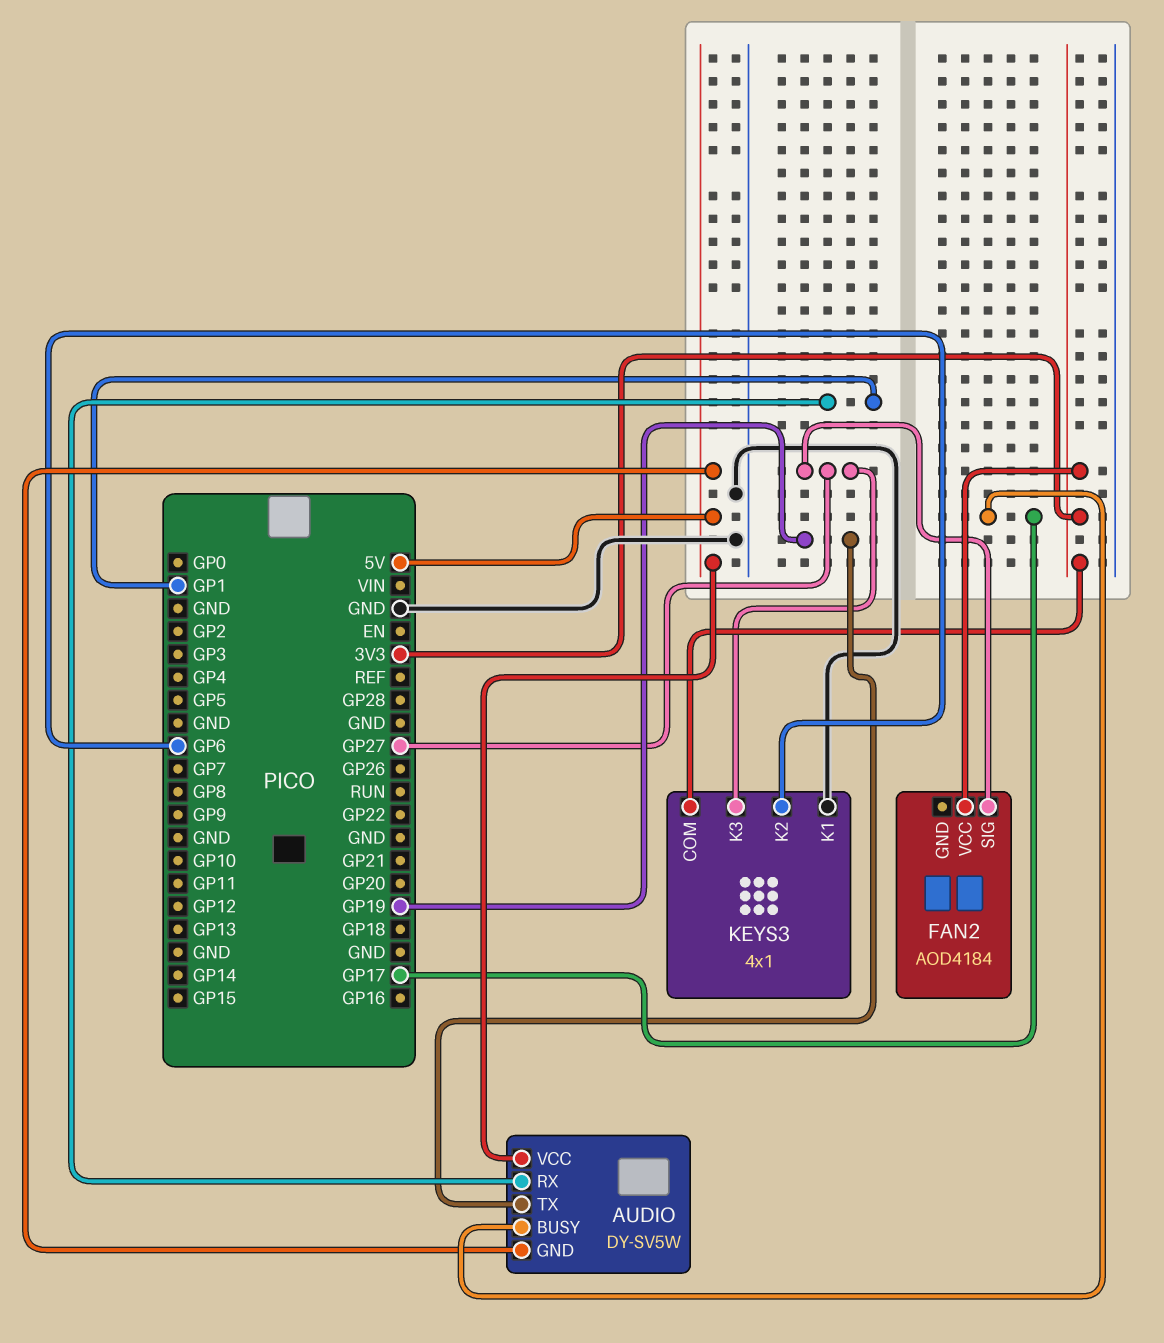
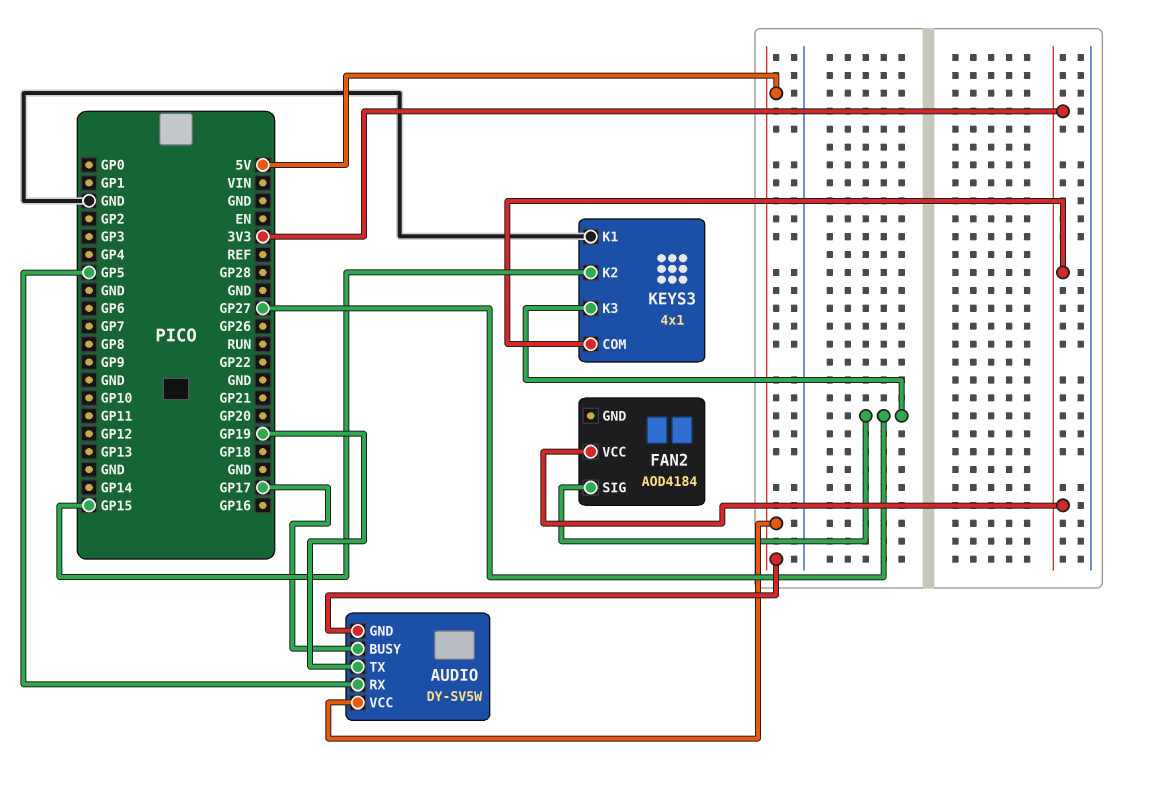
AUDIO pin RX: GP1 -> GP5
KEYS3 pin K2: GP6 -> GP15

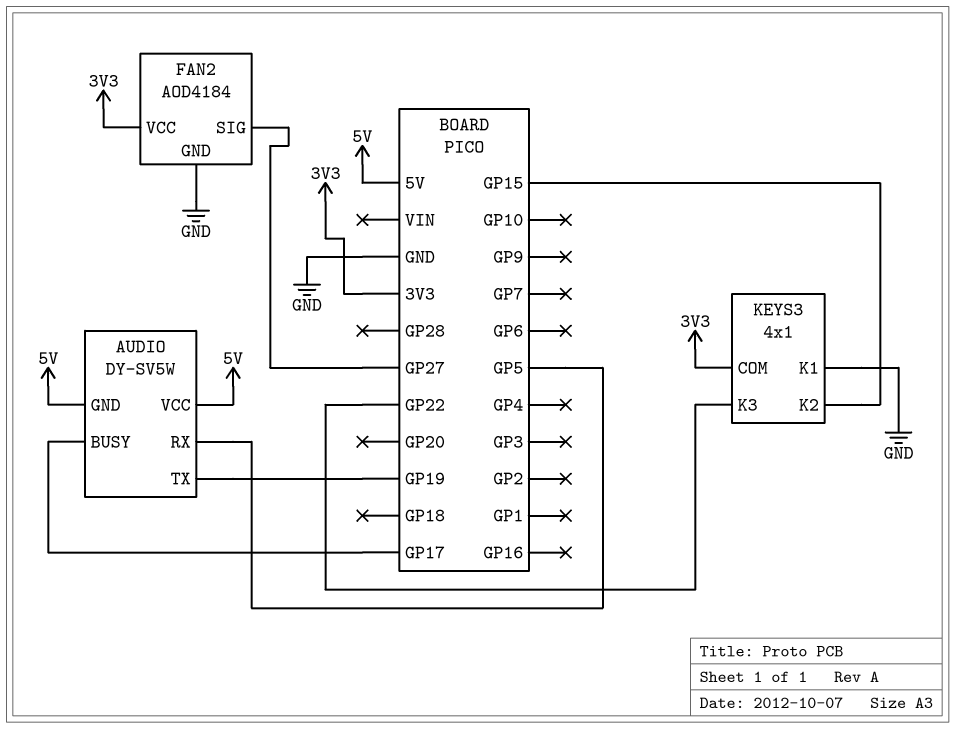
FAN2 pin GND: none -> GND
KEYS3 pin K3: GP27 -> GP22

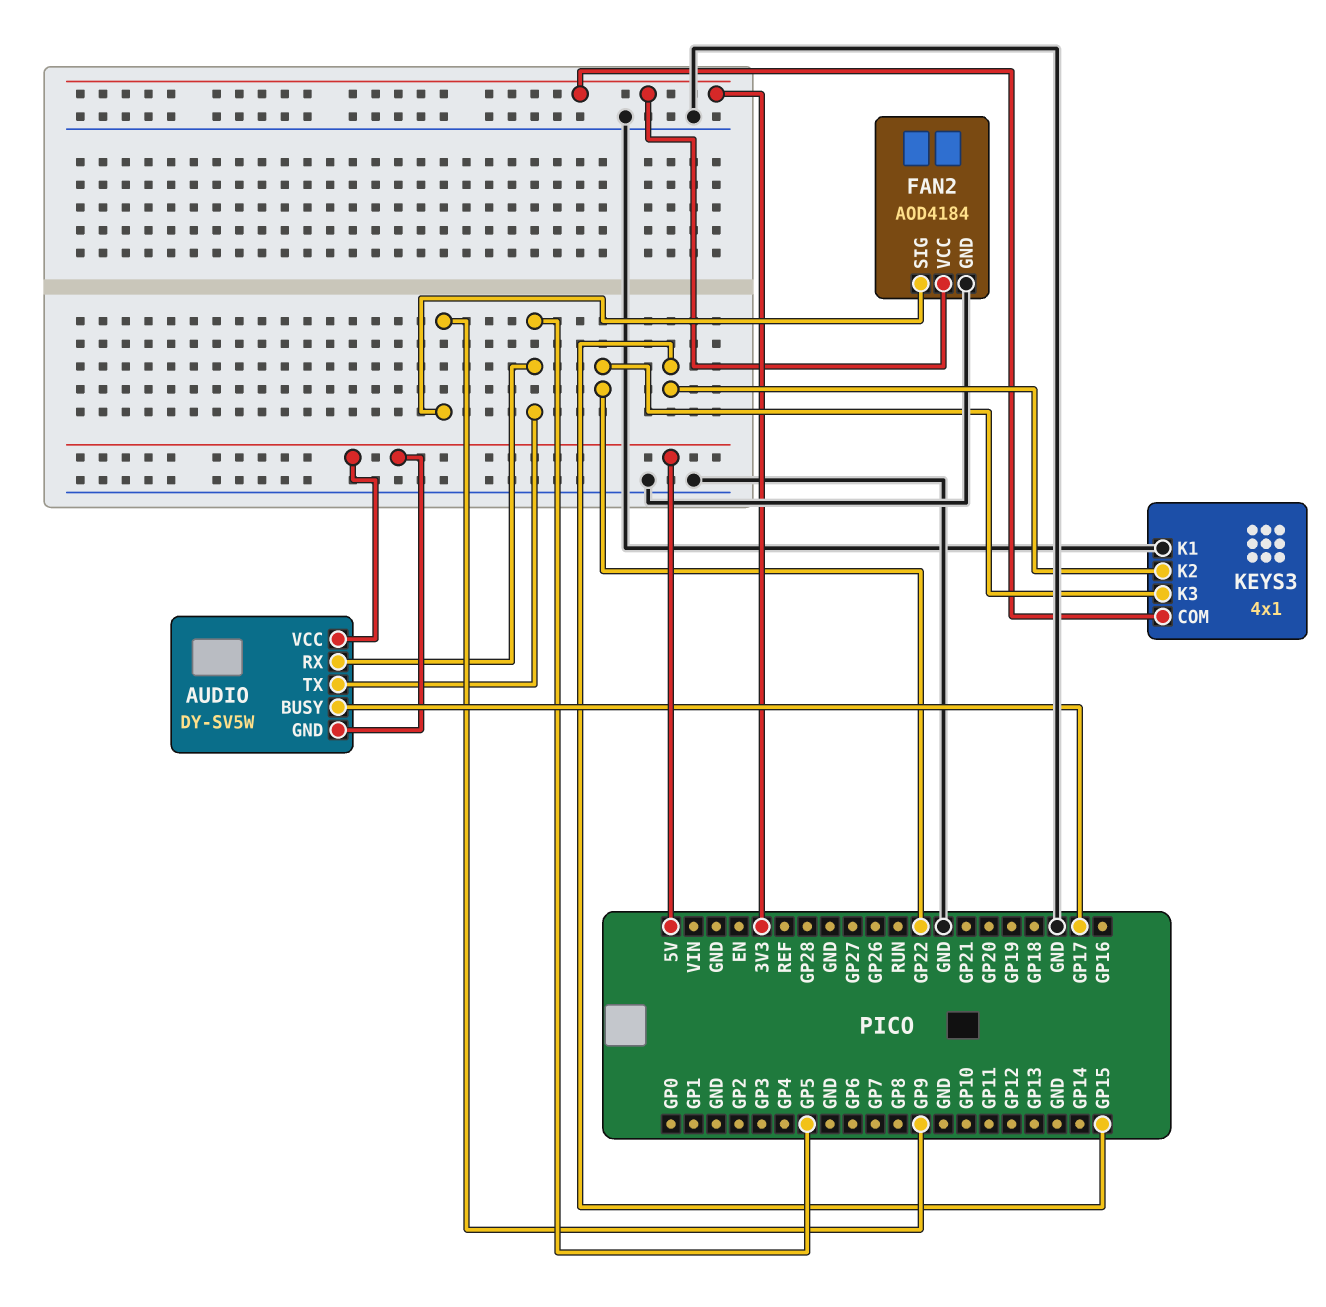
AUDIO pin TX: GP19 -> GP5
FAN2 pin SIG: GP27 -> GP9

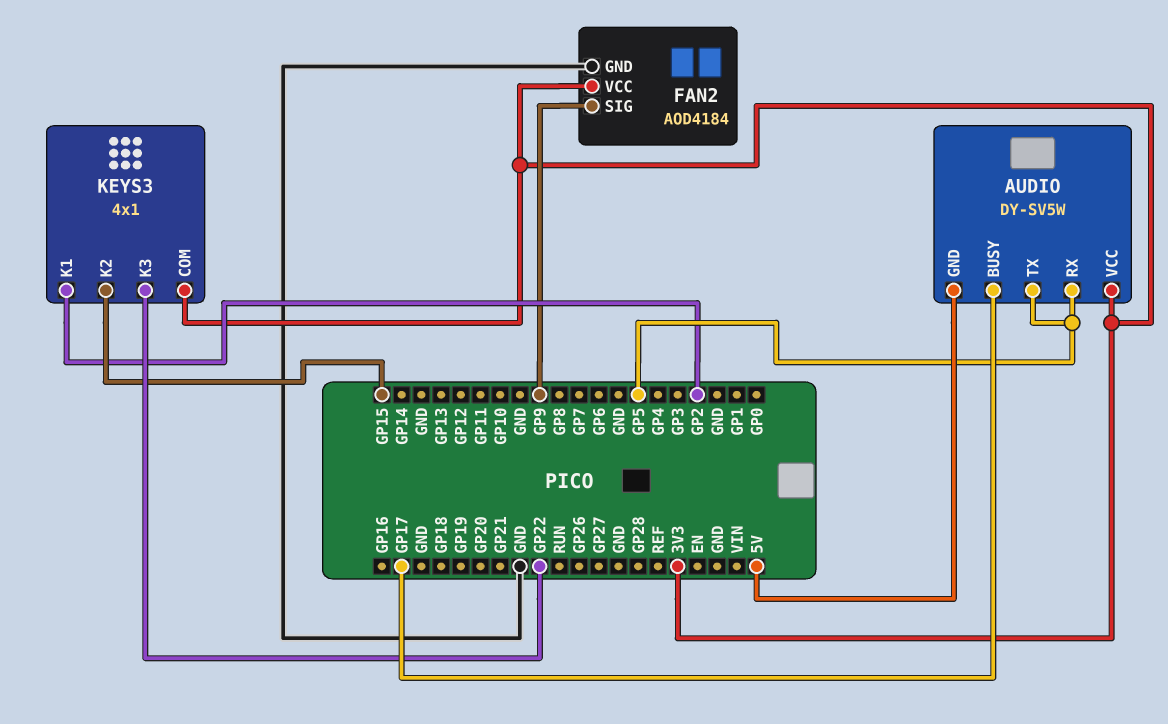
AUDIO pin VCC: 5V -> 3V3
KEYS3 pin K1: GND -> GP2

